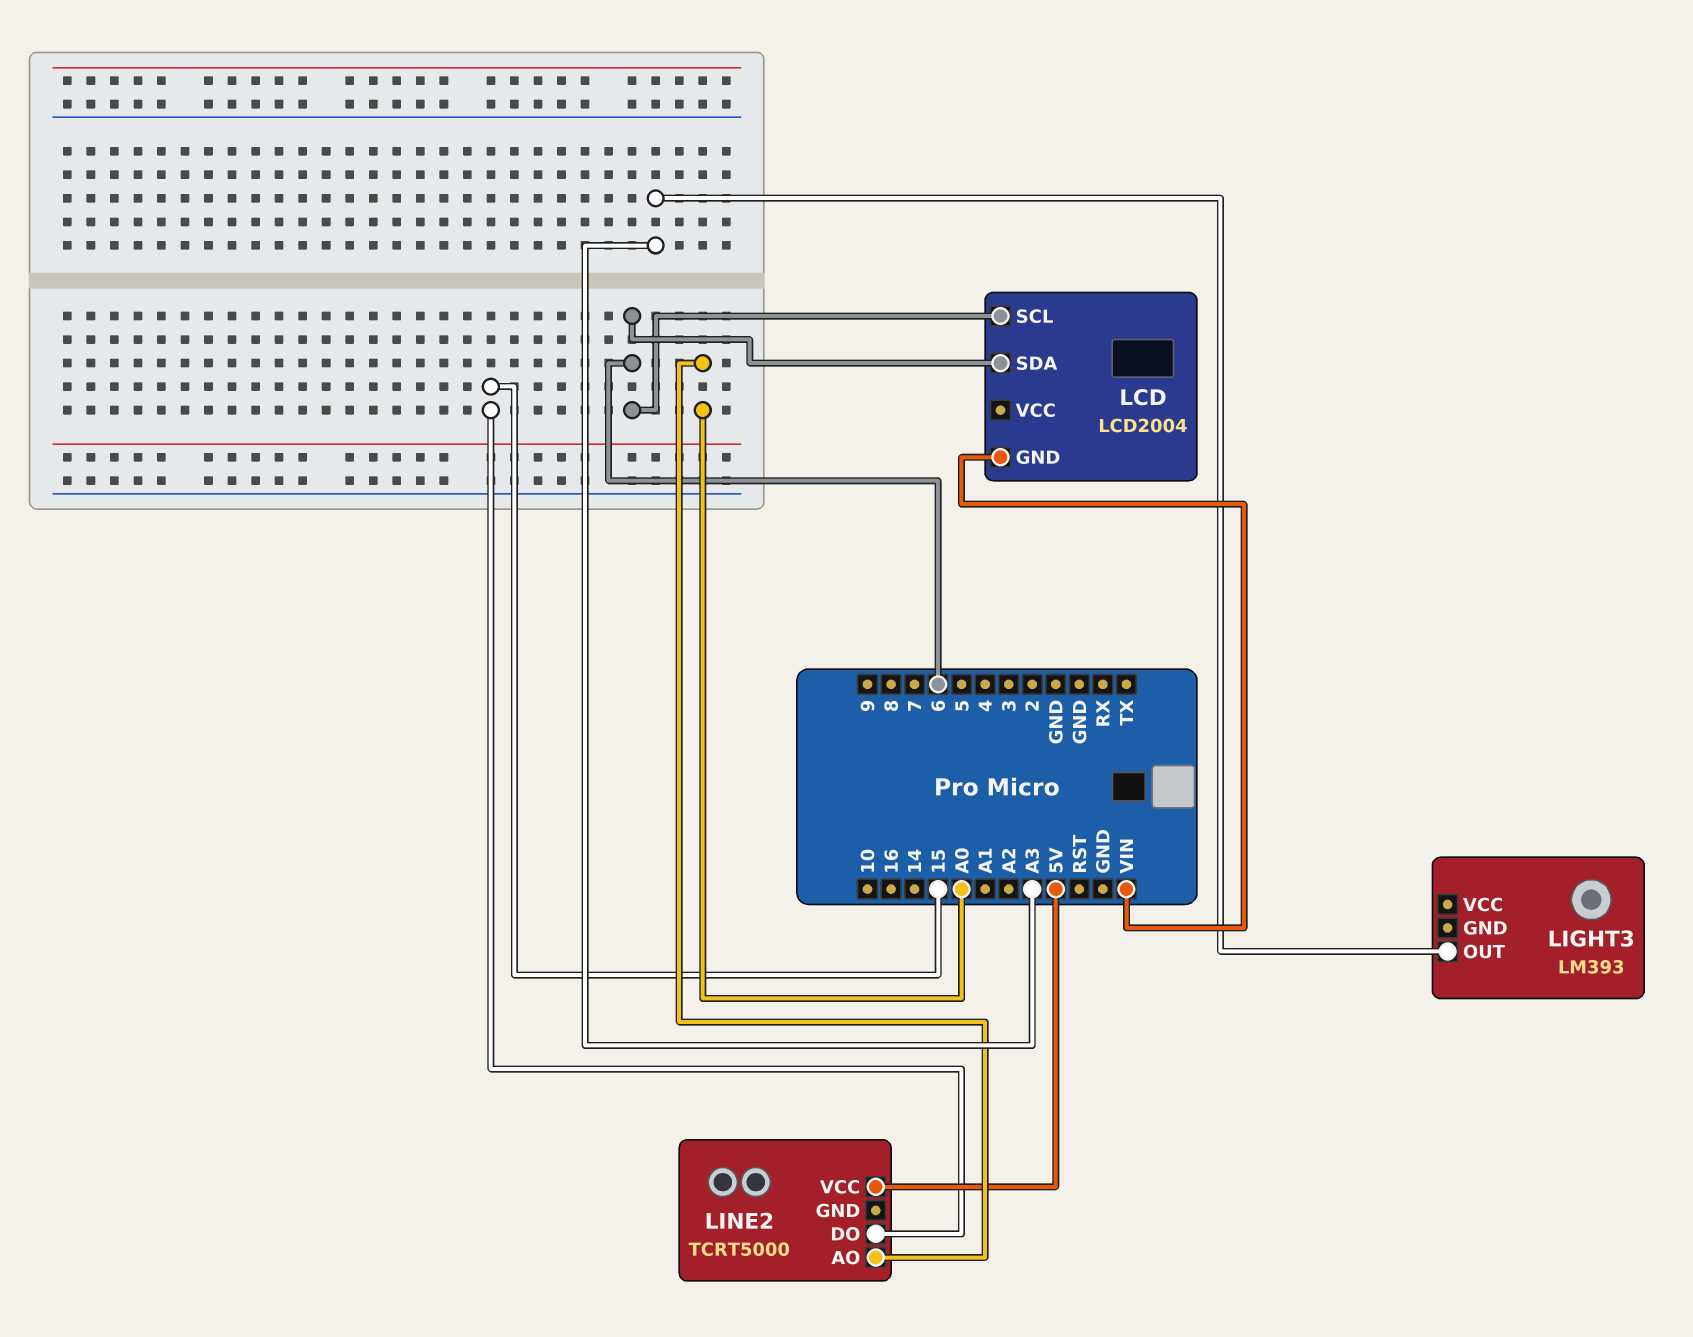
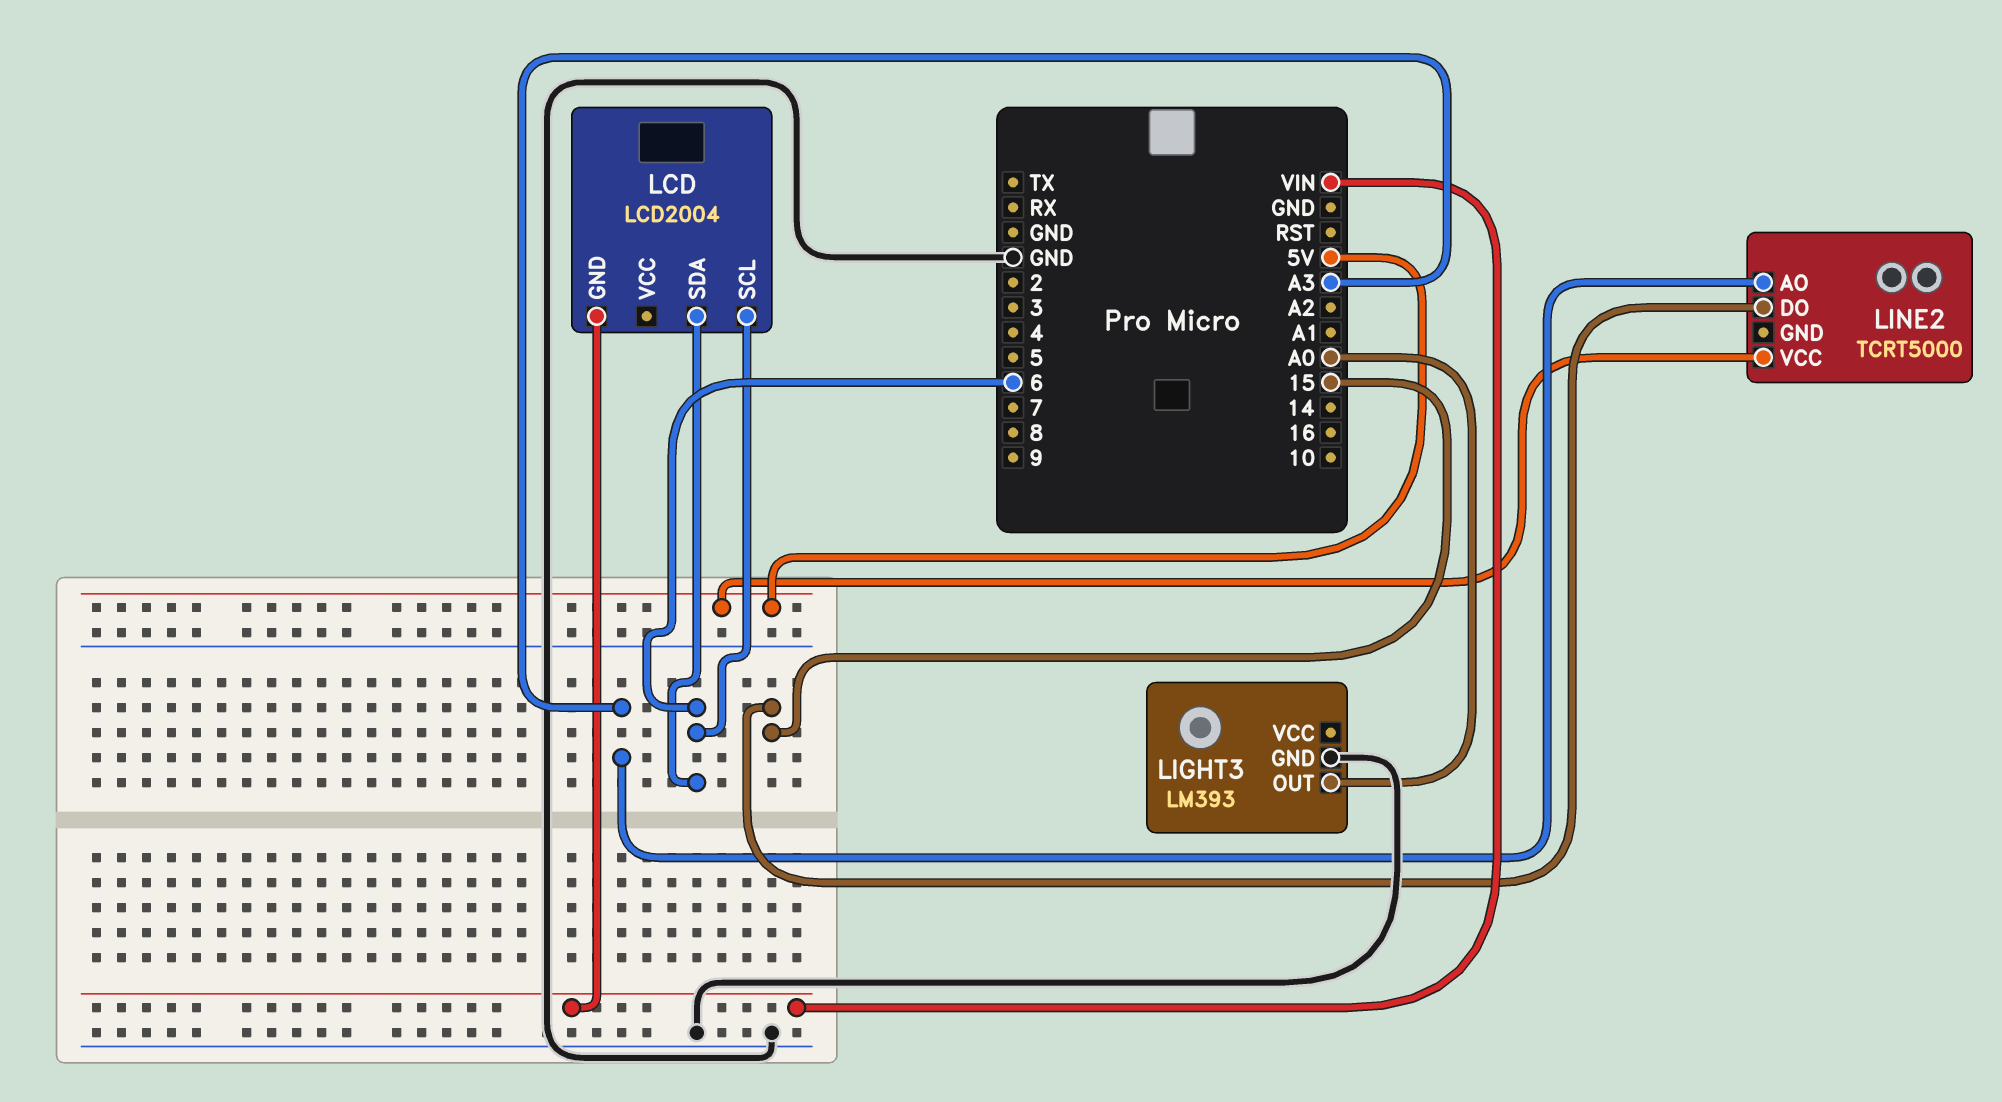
LIGHT3 pin GND: none -> GND
LIGHT3 pin OUT: A3 -> A0
LINE2 pin AO: A0 -> A3

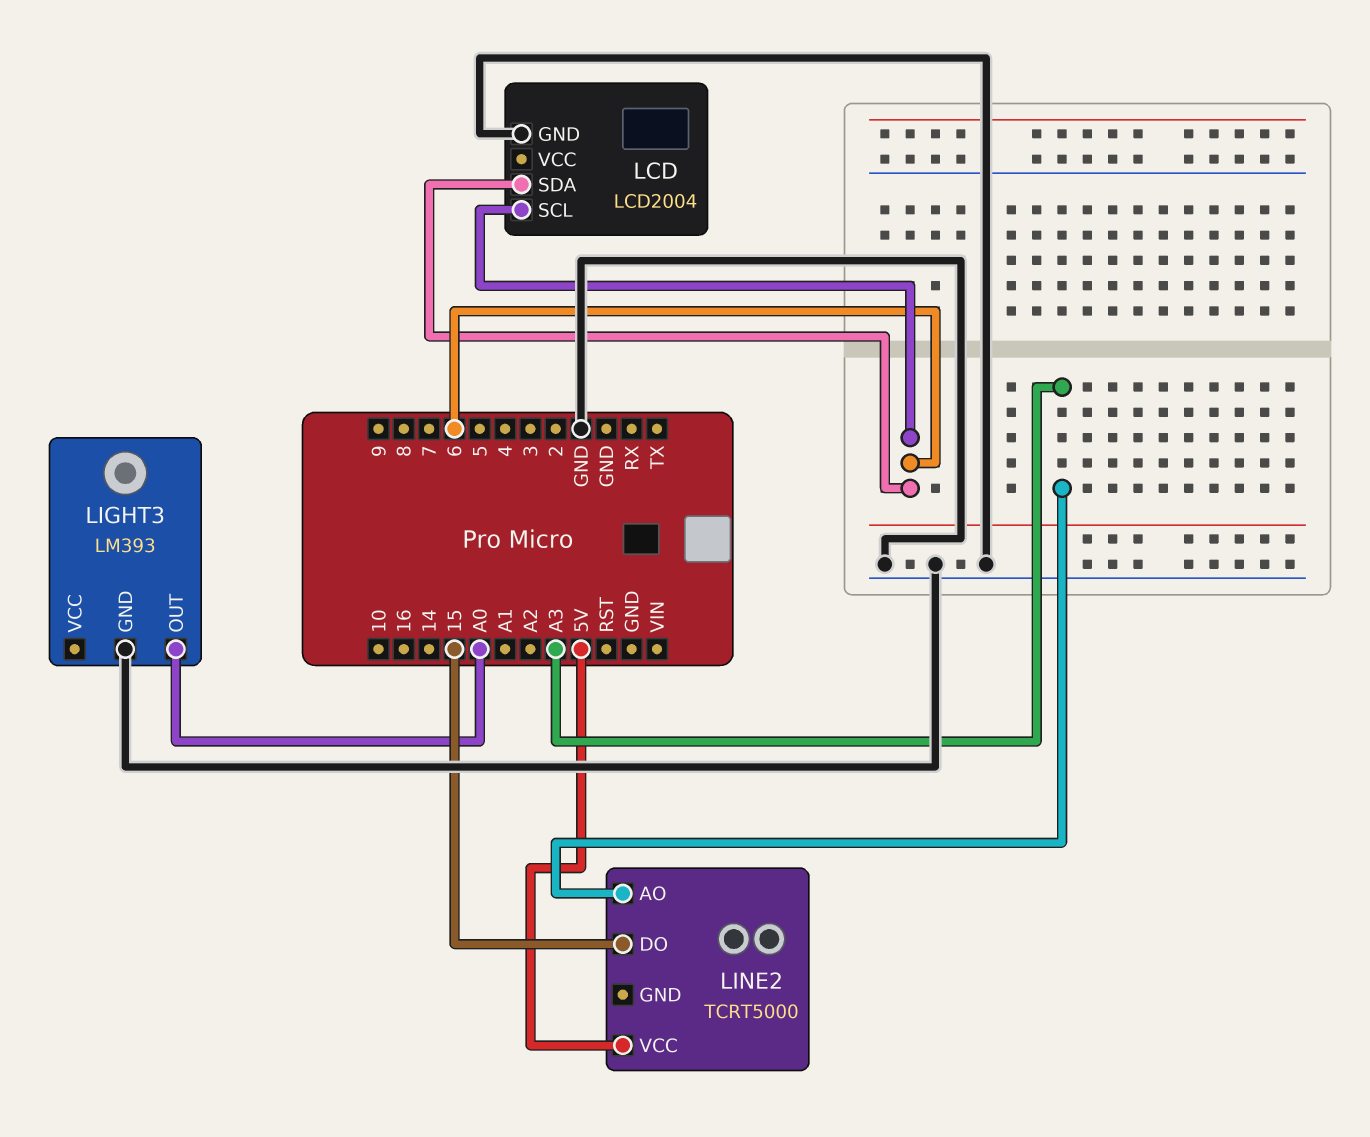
LCD pin GND: VIN -> GND

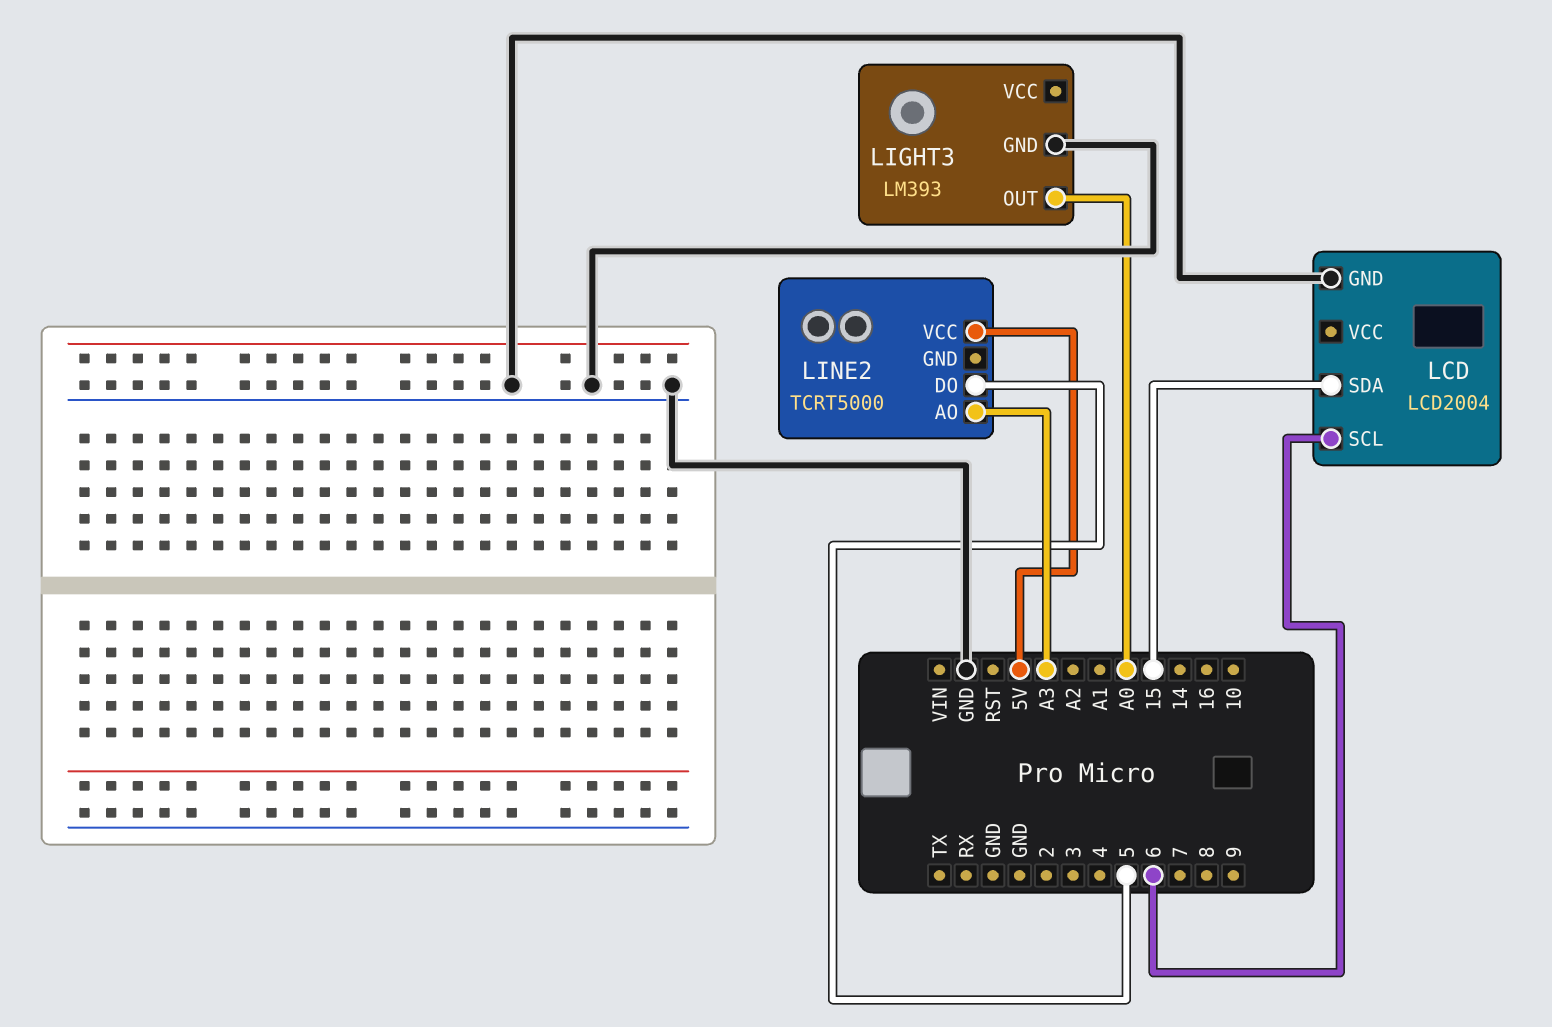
LCD pin SDA: 6 -> 15
LINE2 pin DO: 15 -> 5

